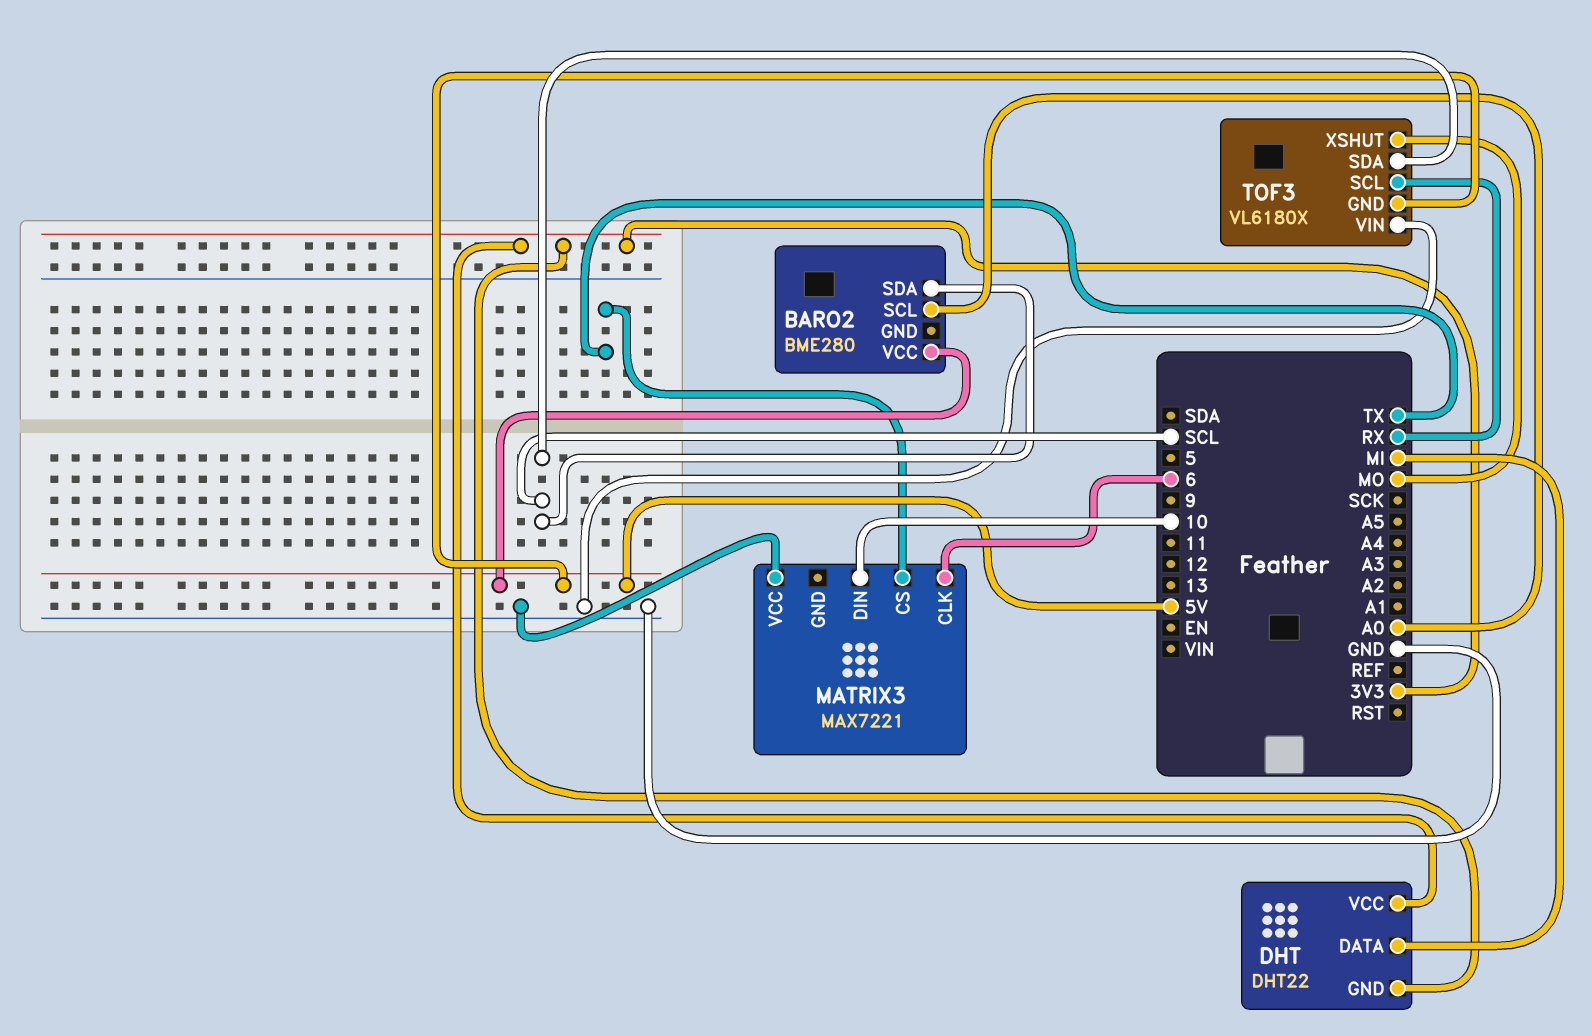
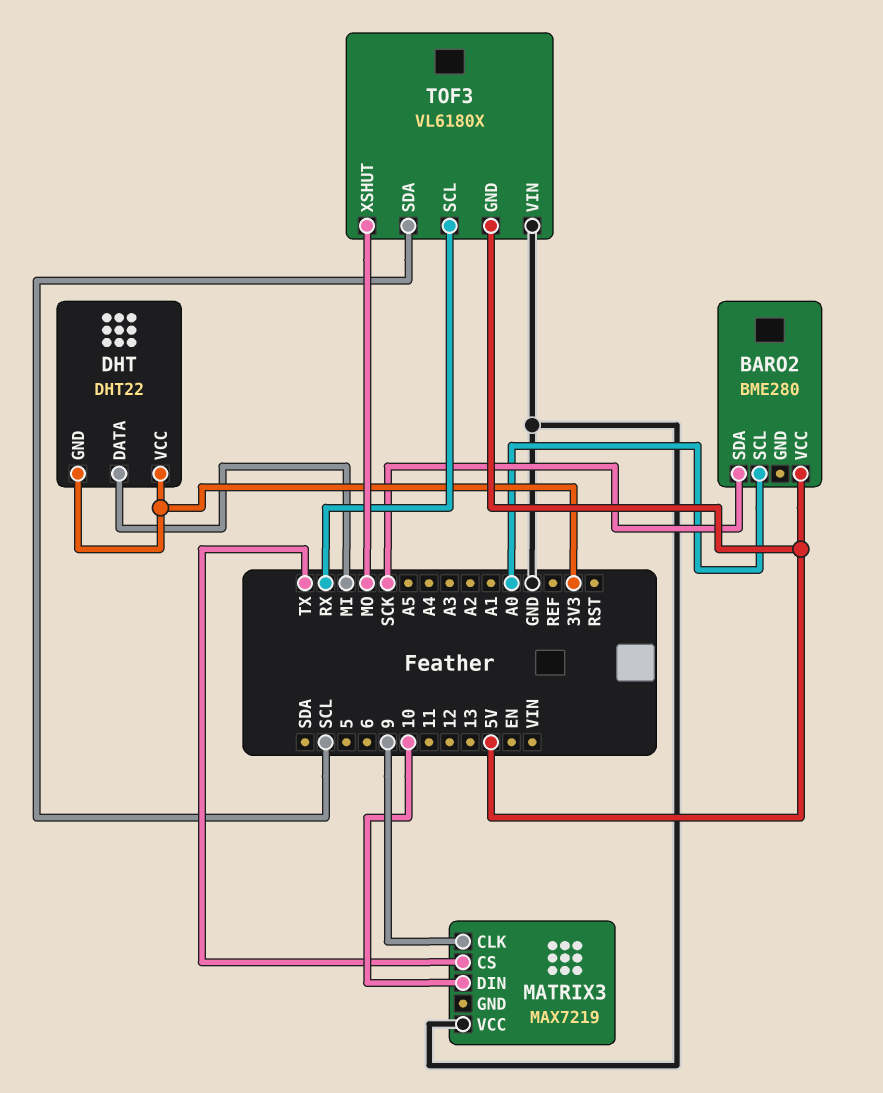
BARO2 pin SDA: SCL -> SCK
MATRIX3: MAX7221 -> MAX7219
MATRIX3 pin CLK: 6 -> 9

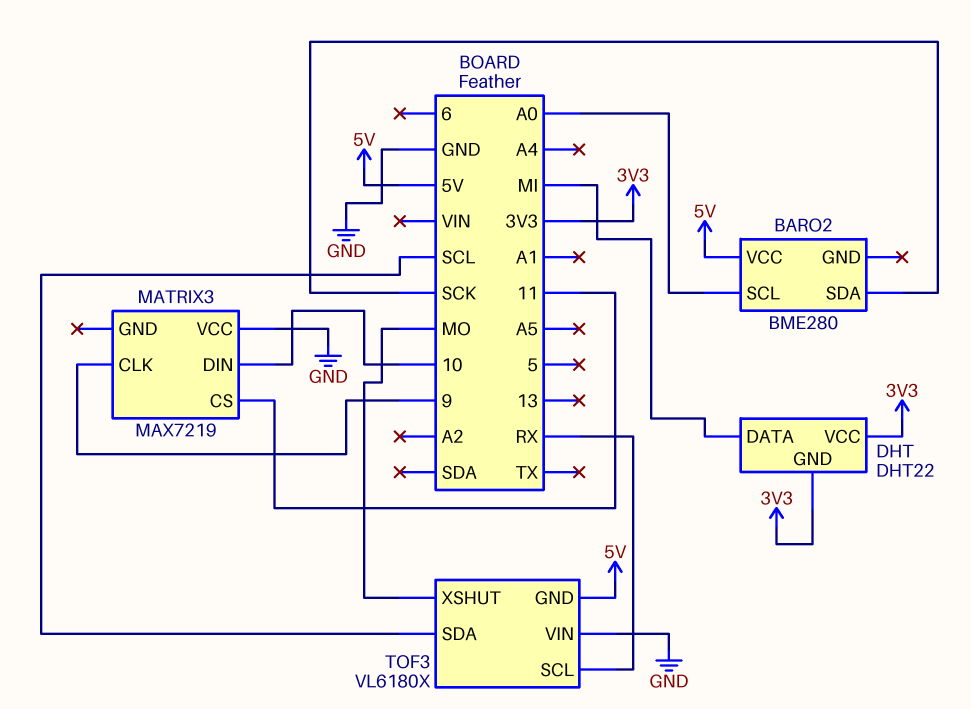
MATRIX3 pin CS: TX -> 11

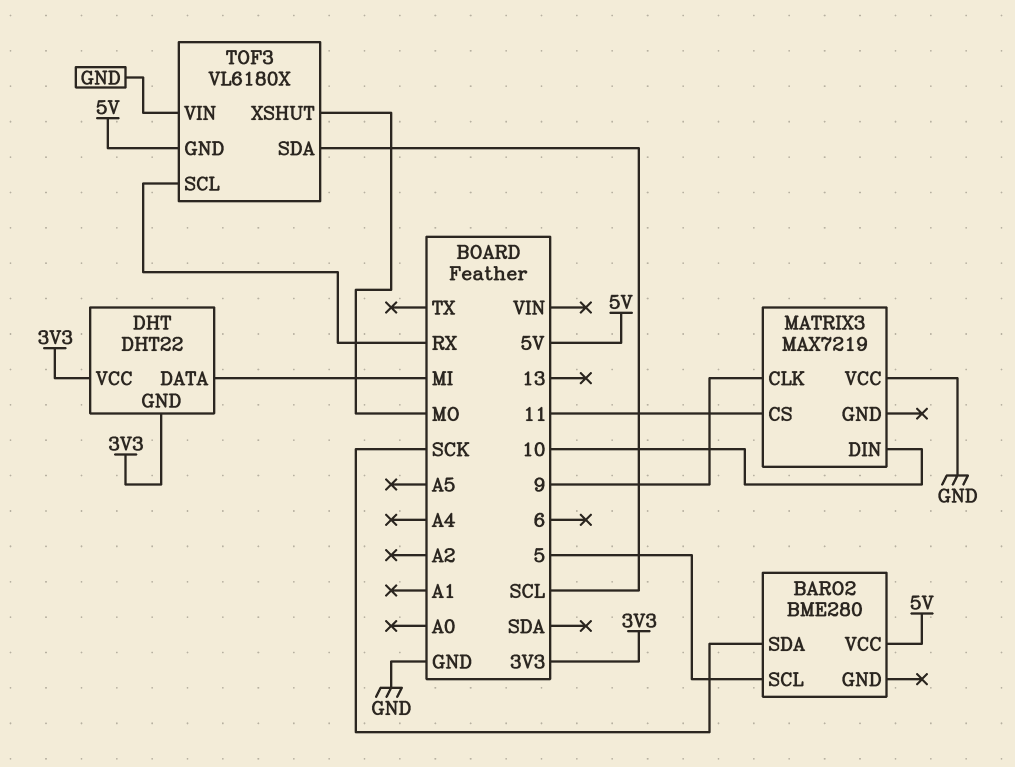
BARO2 pin SCL: A0 -> 5

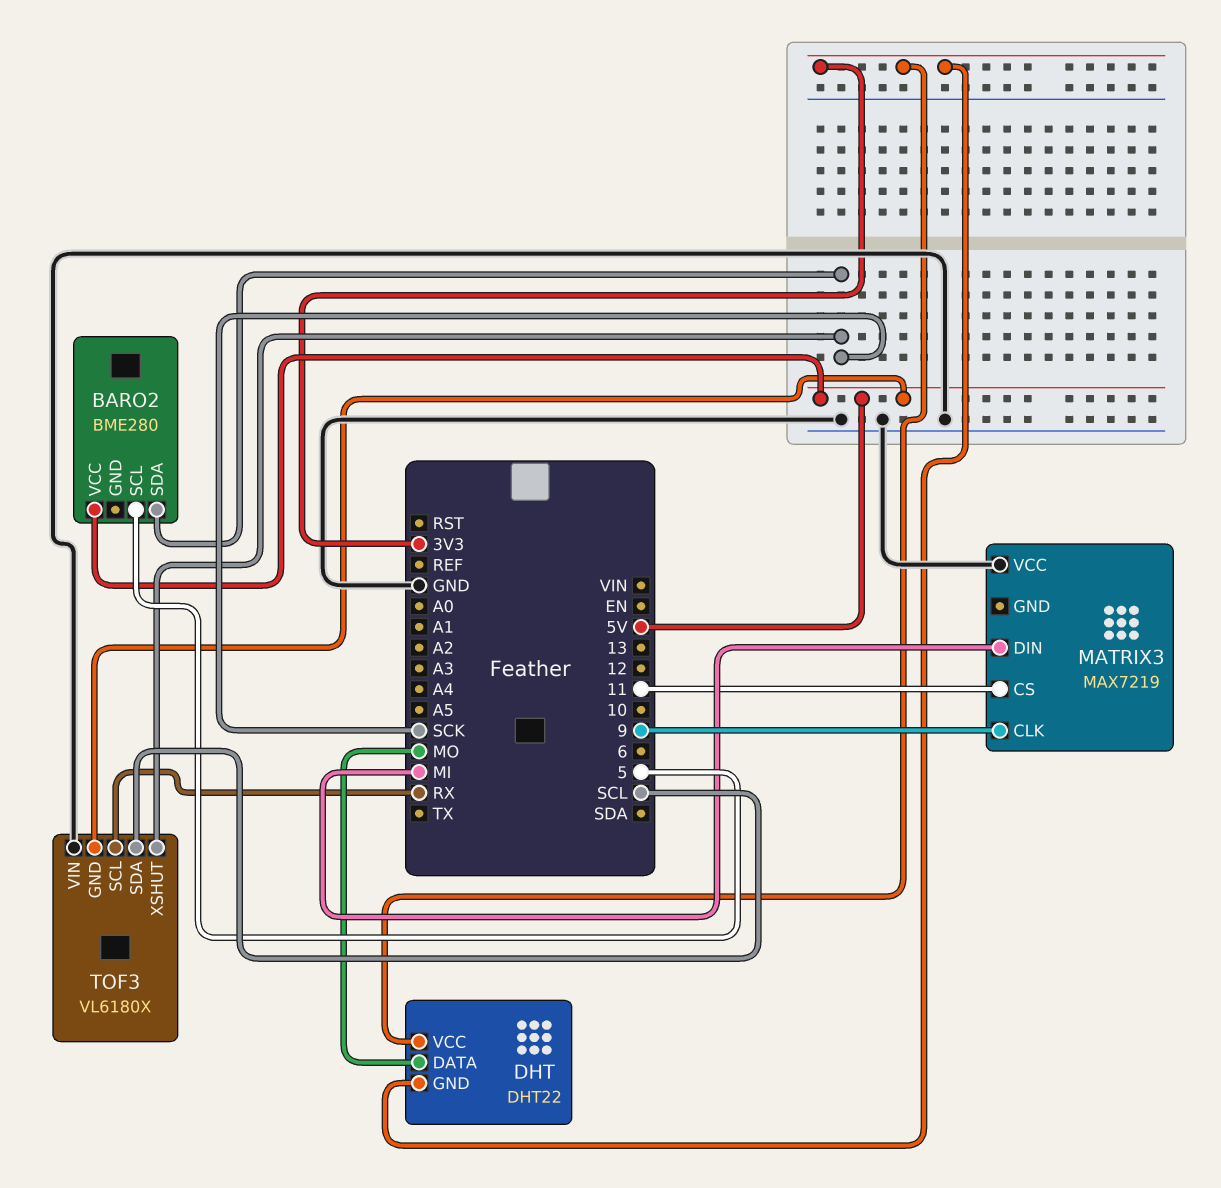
DHT pin DATA: MI -> MO
MATRIX3 pin DIN: 10 -> MI
TOF3 pin XSHUT: MO -> SCK

